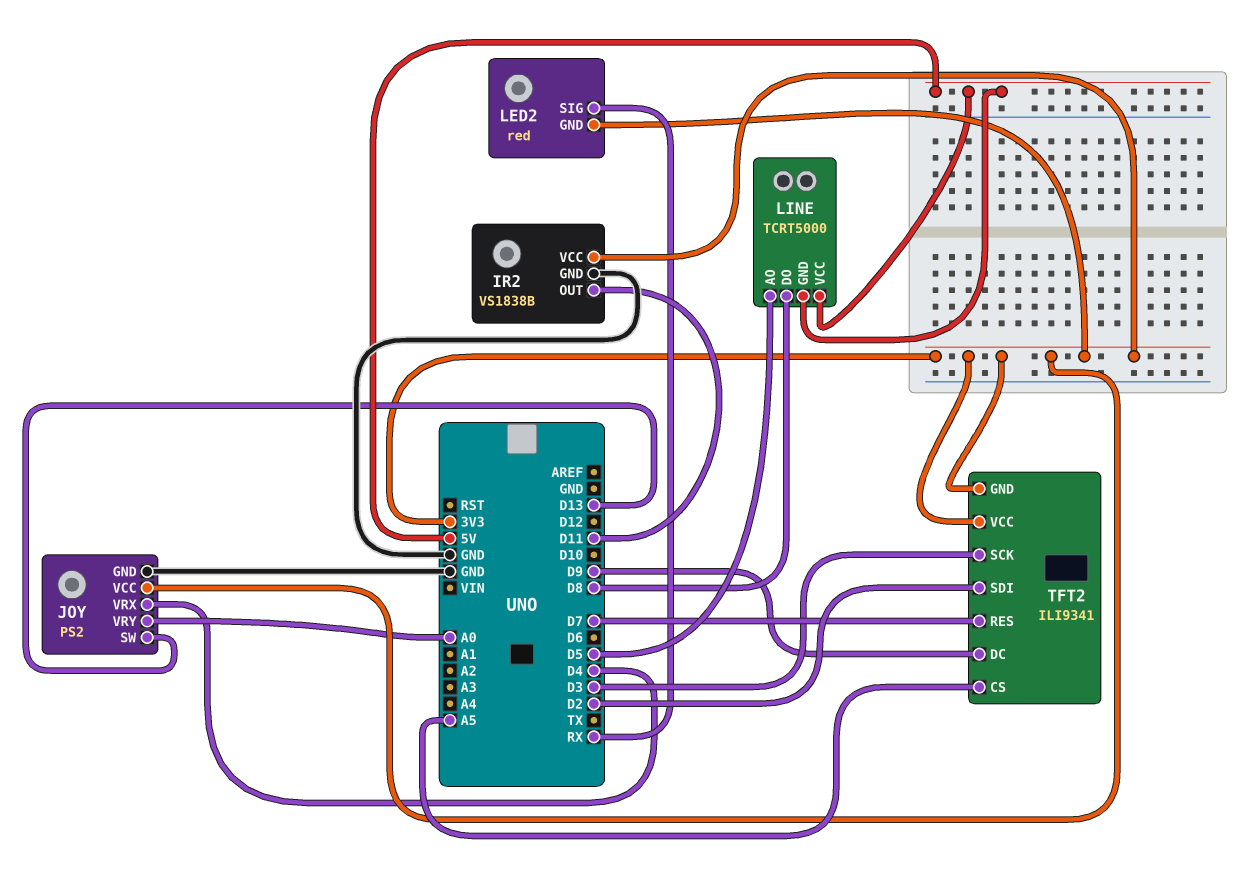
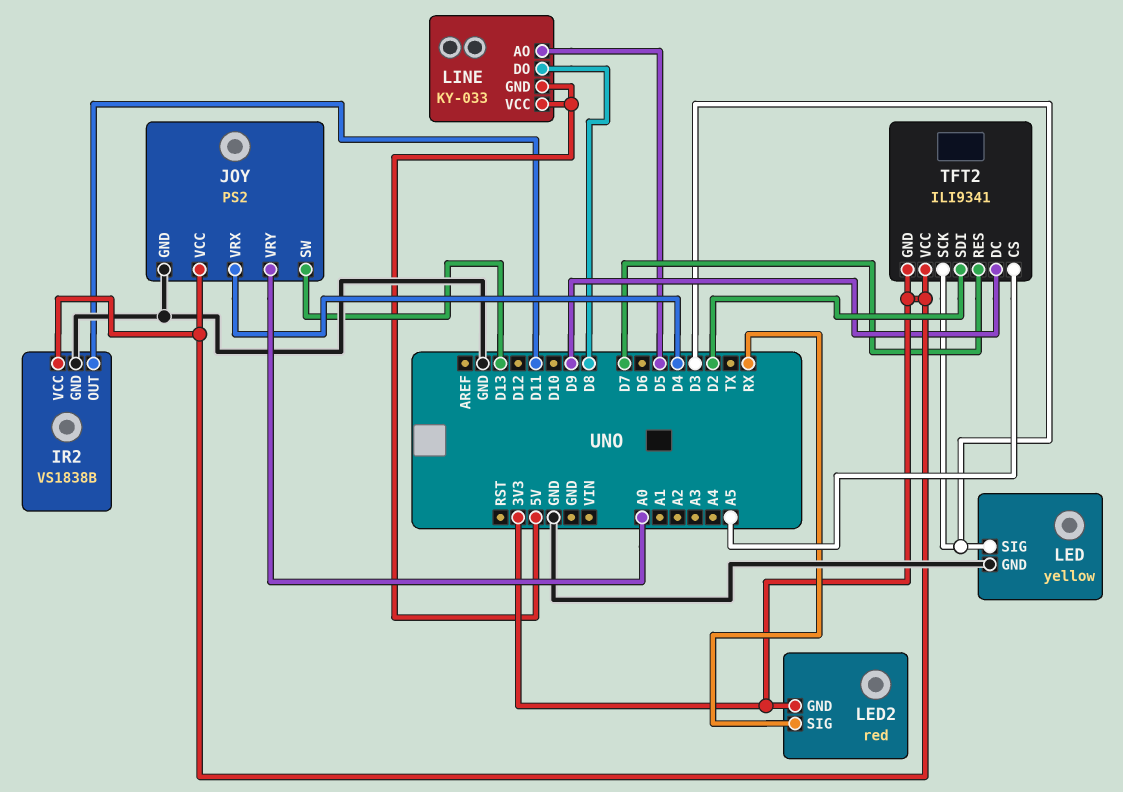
LED: none -> yellow
LED pin GND: none -> GND
LED pin SIG: none -> D3
LINE: TCRT5000 -> KY-033

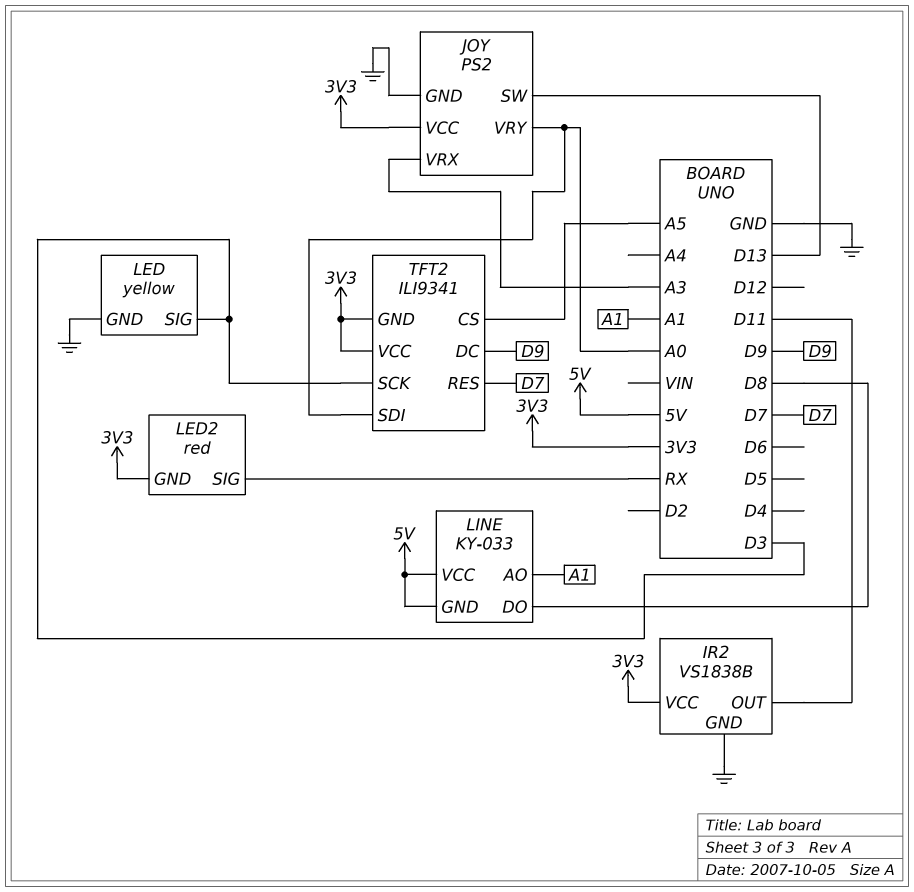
JOY pin VRX: D4 -> A3
LINE pin AO: D5 -> A1
TFT2 pin SDI: D2 -> A0

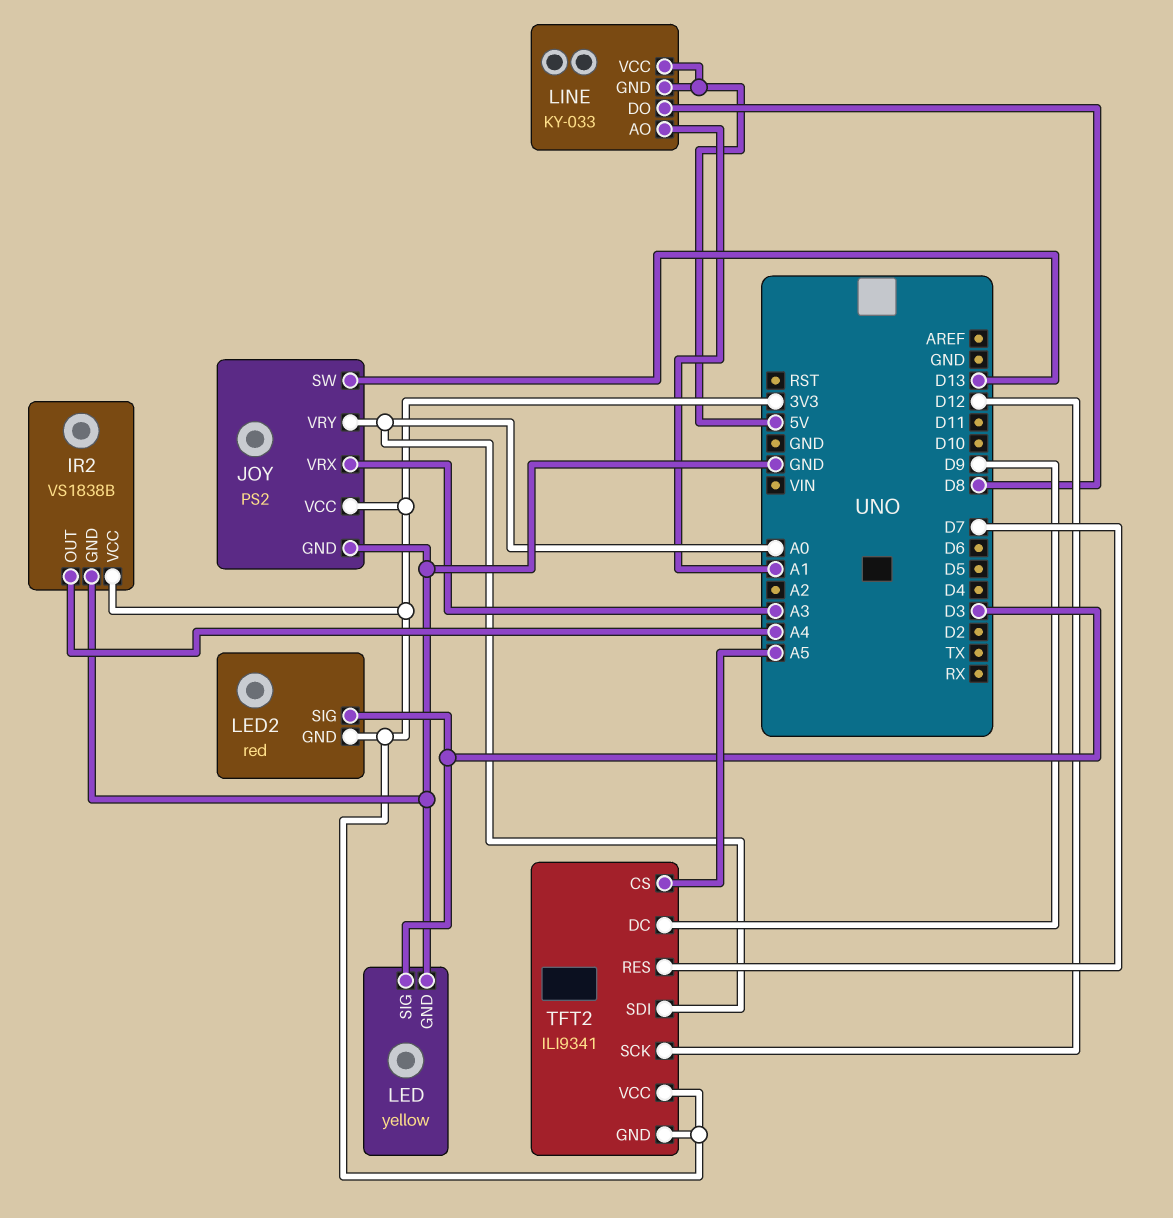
IR2 pin OUT: D11 -> A4
LED2 pin SIG: RX -> D3
TFT2 pin SCK: D3 -> D12

